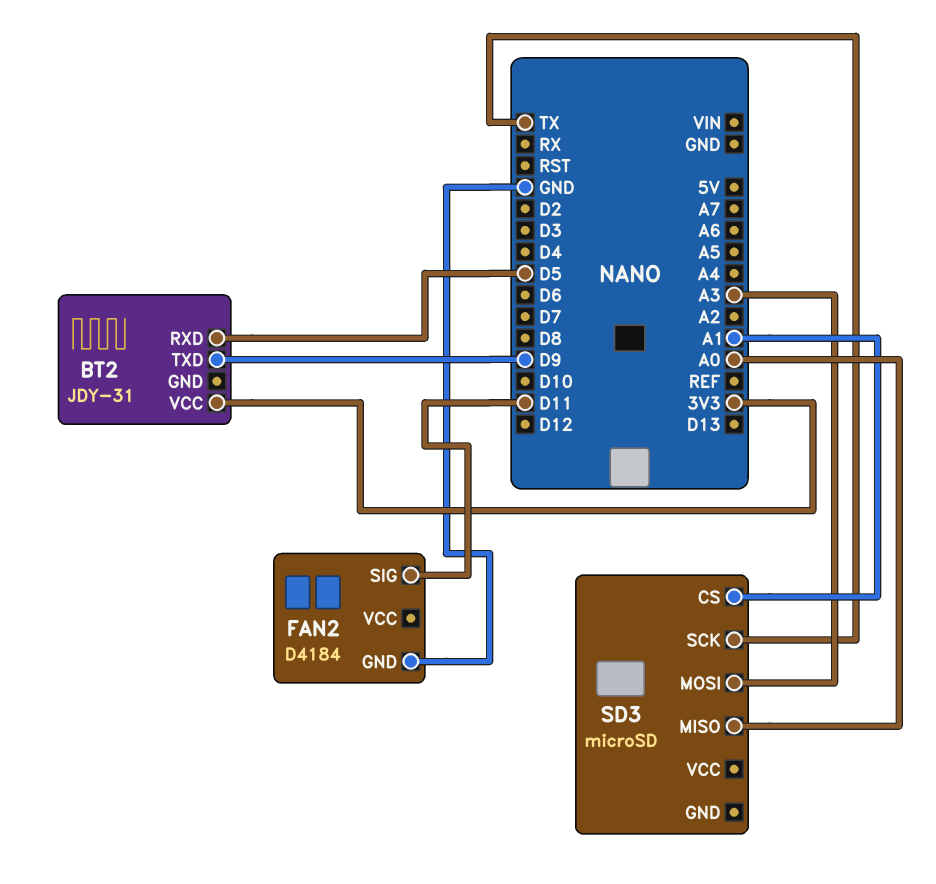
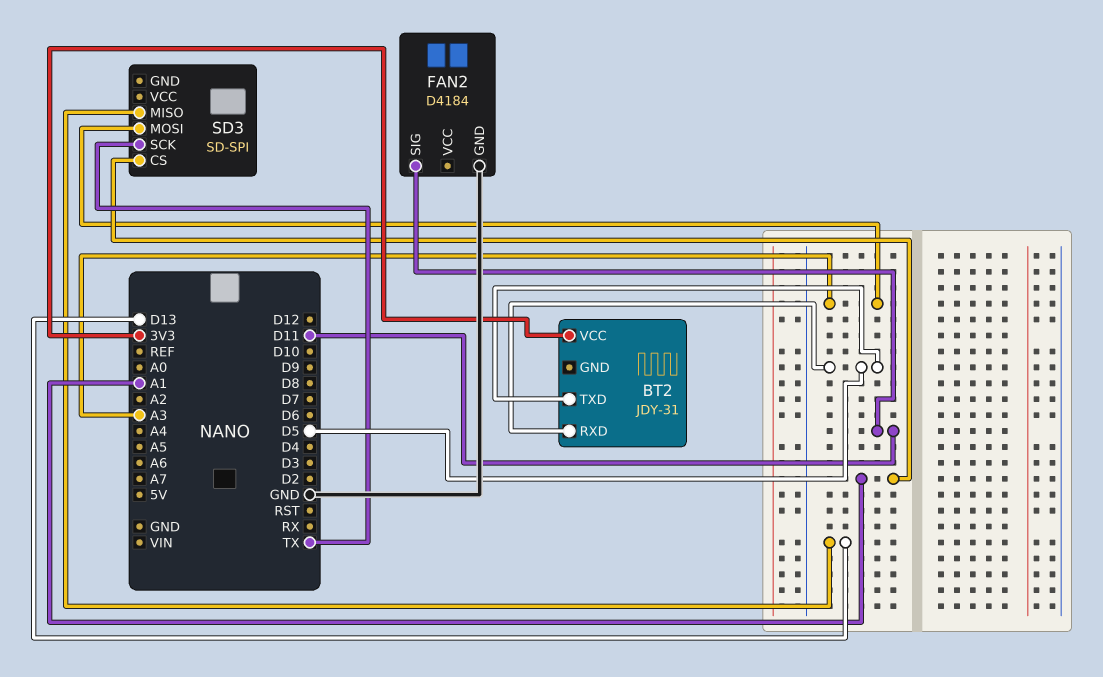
BT2 pin TXD: D9 -> D5
SD3: microSD -> SD-SPI
SD3 pin MISO: A0 -> D13

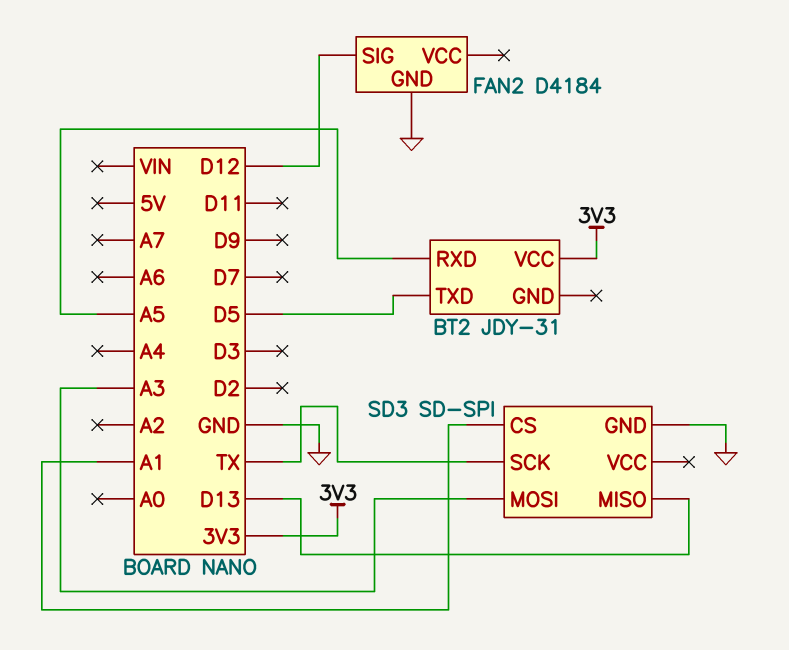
BT2 pin RXD: D5 -> A5
FAN2 pin SIG: D11 -> D12
SD3 pin GND: none -> GND

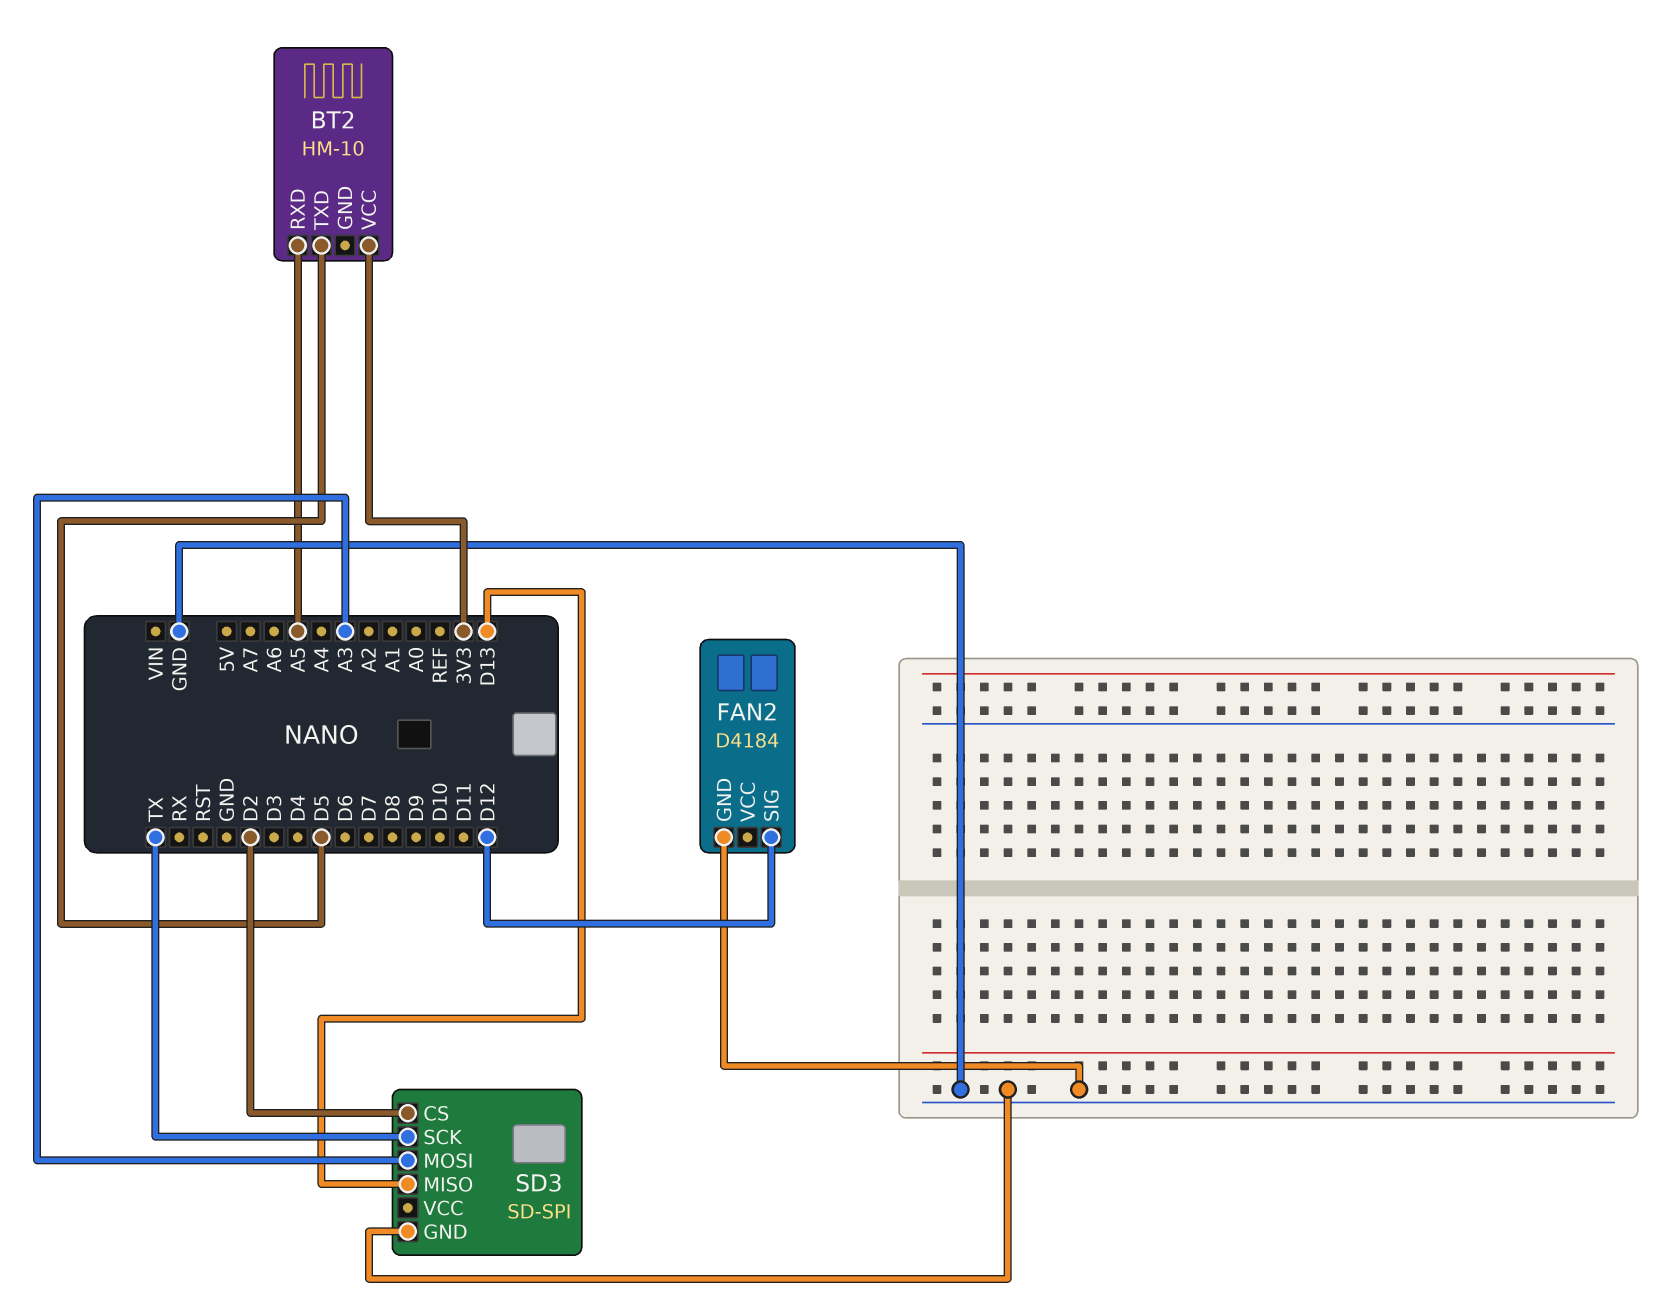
BT2: JDY-31 -> HM-10
SD3 pin CS: A1 -> D2

